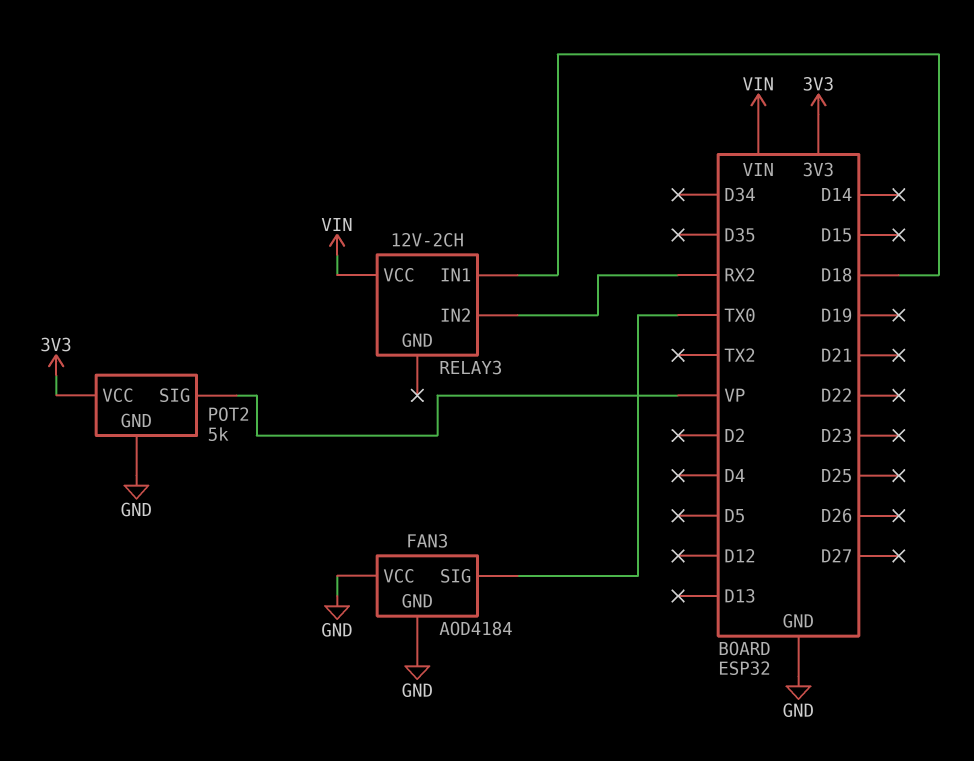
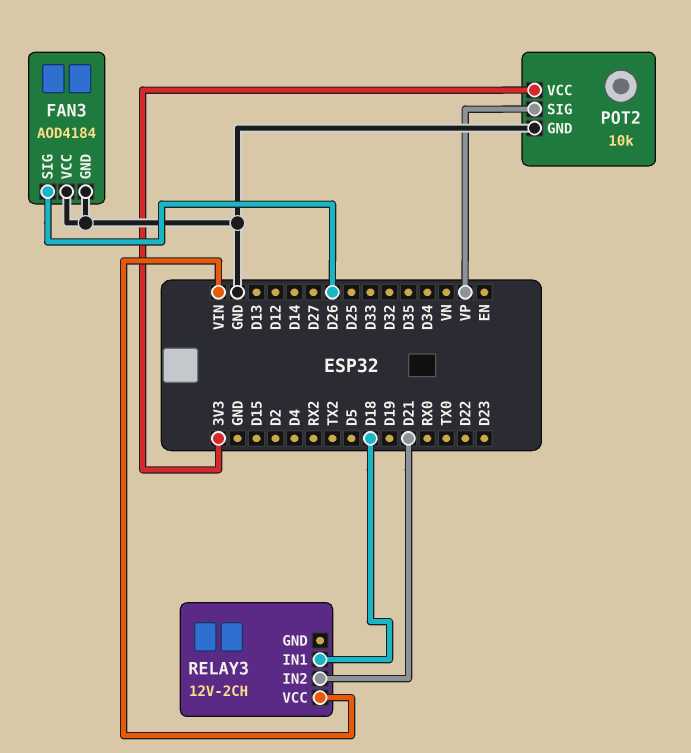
FAN3 pin SIG: TX0 -> D26
POT2: 5k -> 10k
RELAY3 pin IN2: RX2 -> D21

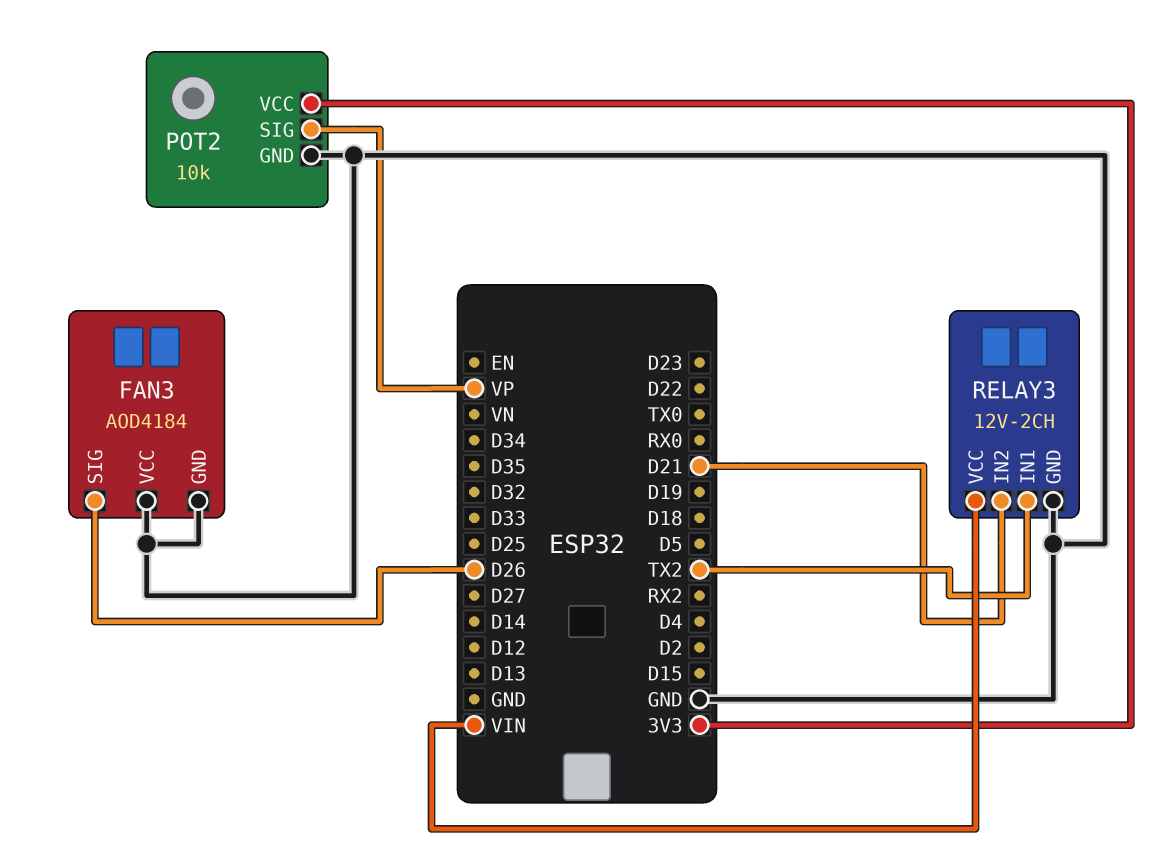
RELAY3 pin GND: none -> GND
RELAY3 pin IN1: D18 -> TX2

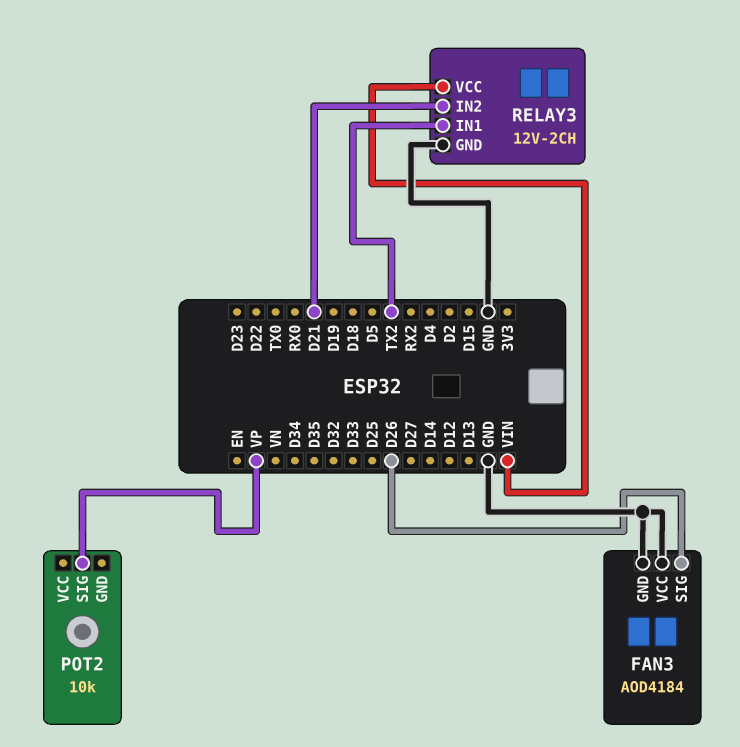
POT2 pin GND: GND -> none
POT2 pin VCC: 3V3 -> none

